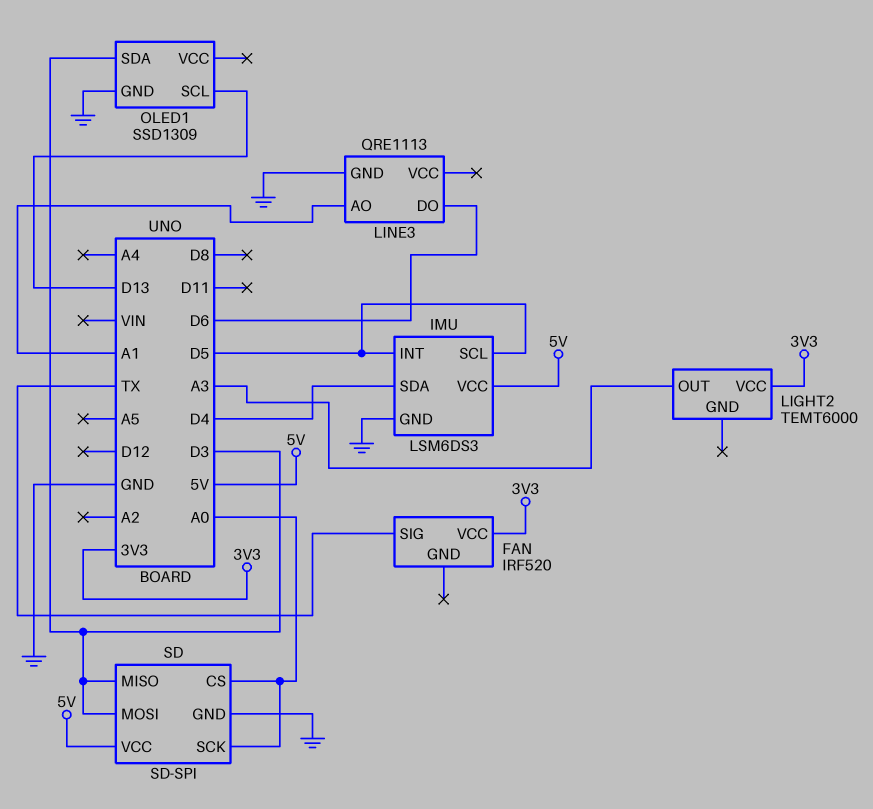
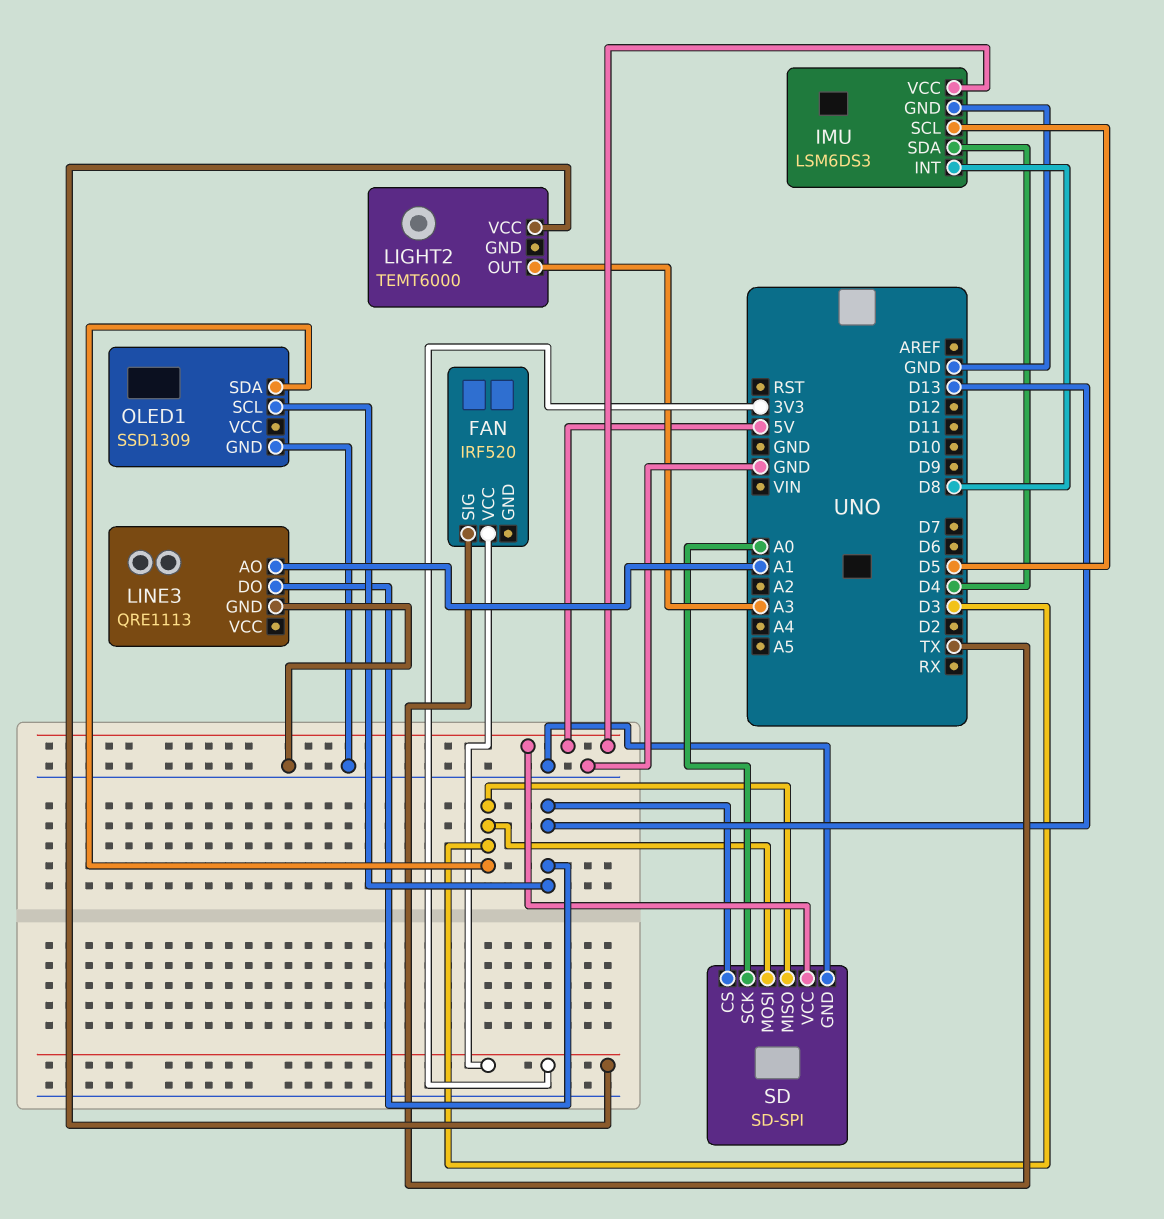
IMU pin INT: D5 -> D8
LINE3 pin DO: D6 -> D13
SD pin CS: A0 -> D13

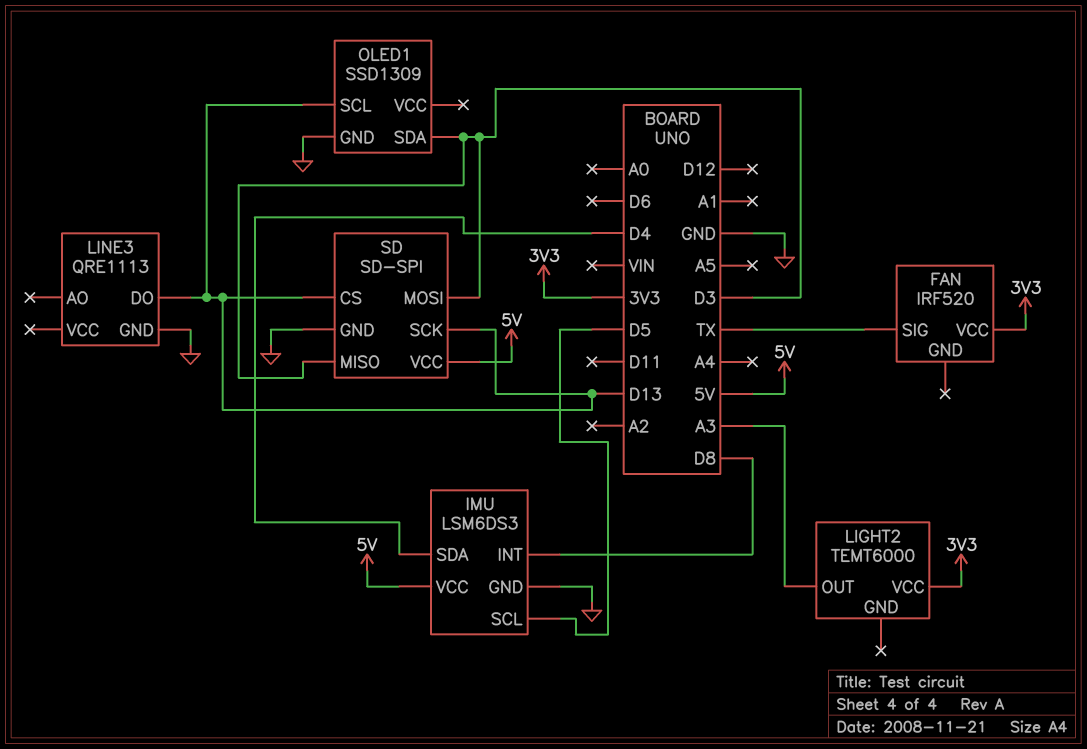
LINE3 pin AO: A1 -> none
SD pin SCK: A0 -> D13

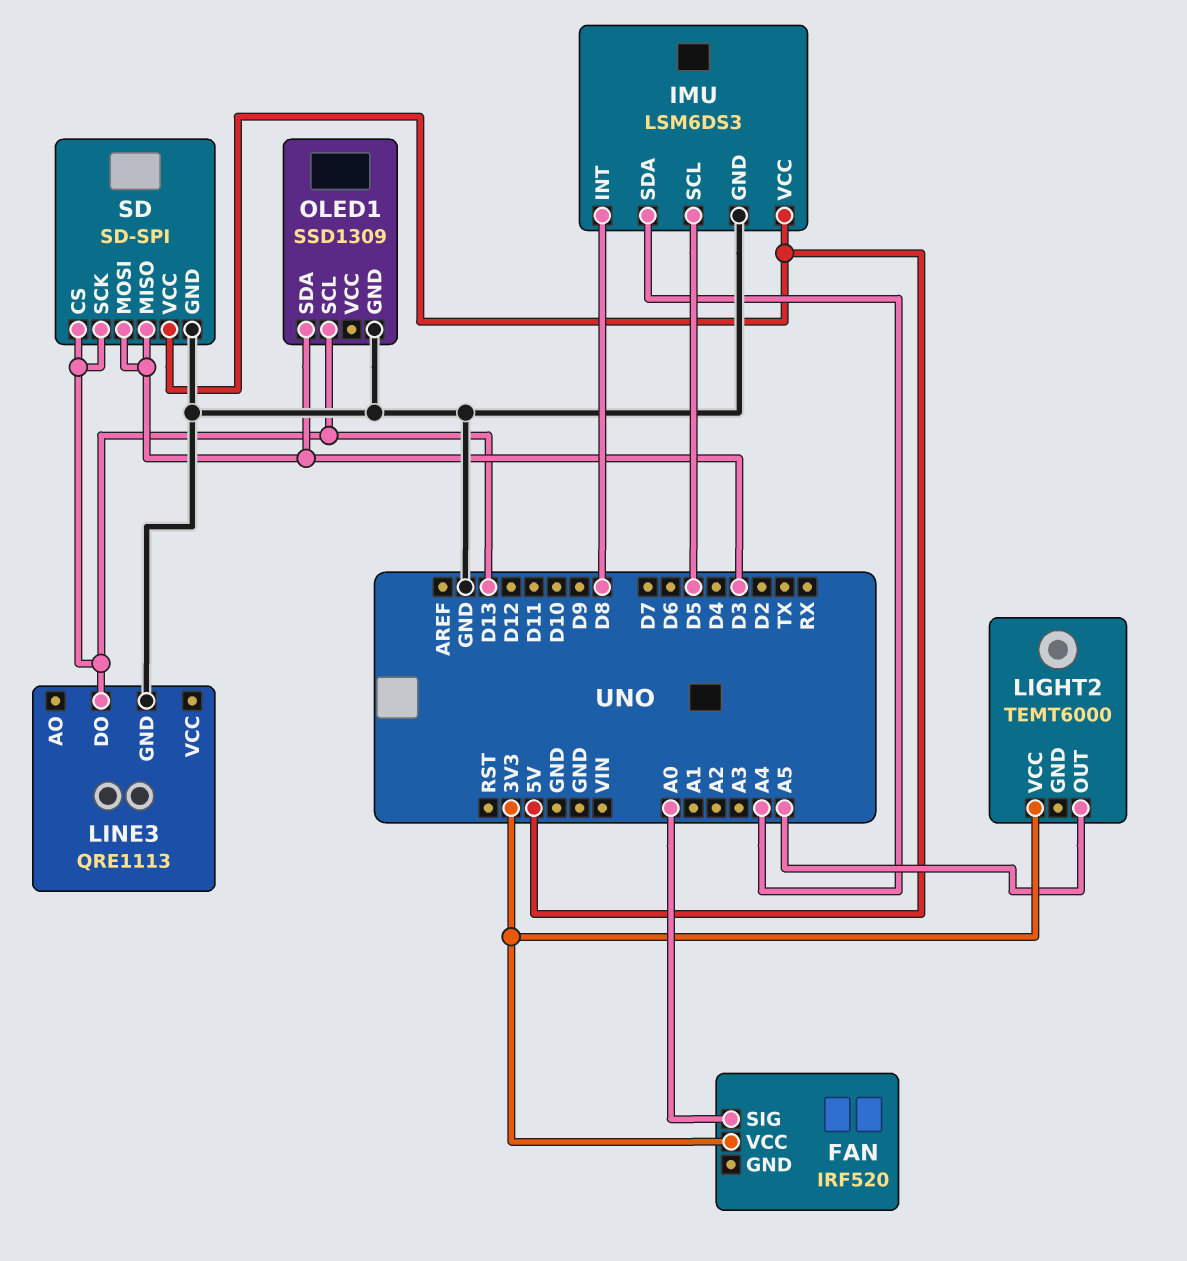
FAN pin SIG: TX -> A0
IMU pin SDA: D4 -> A4
LIGHT2 pin OUT: A3 -> A5

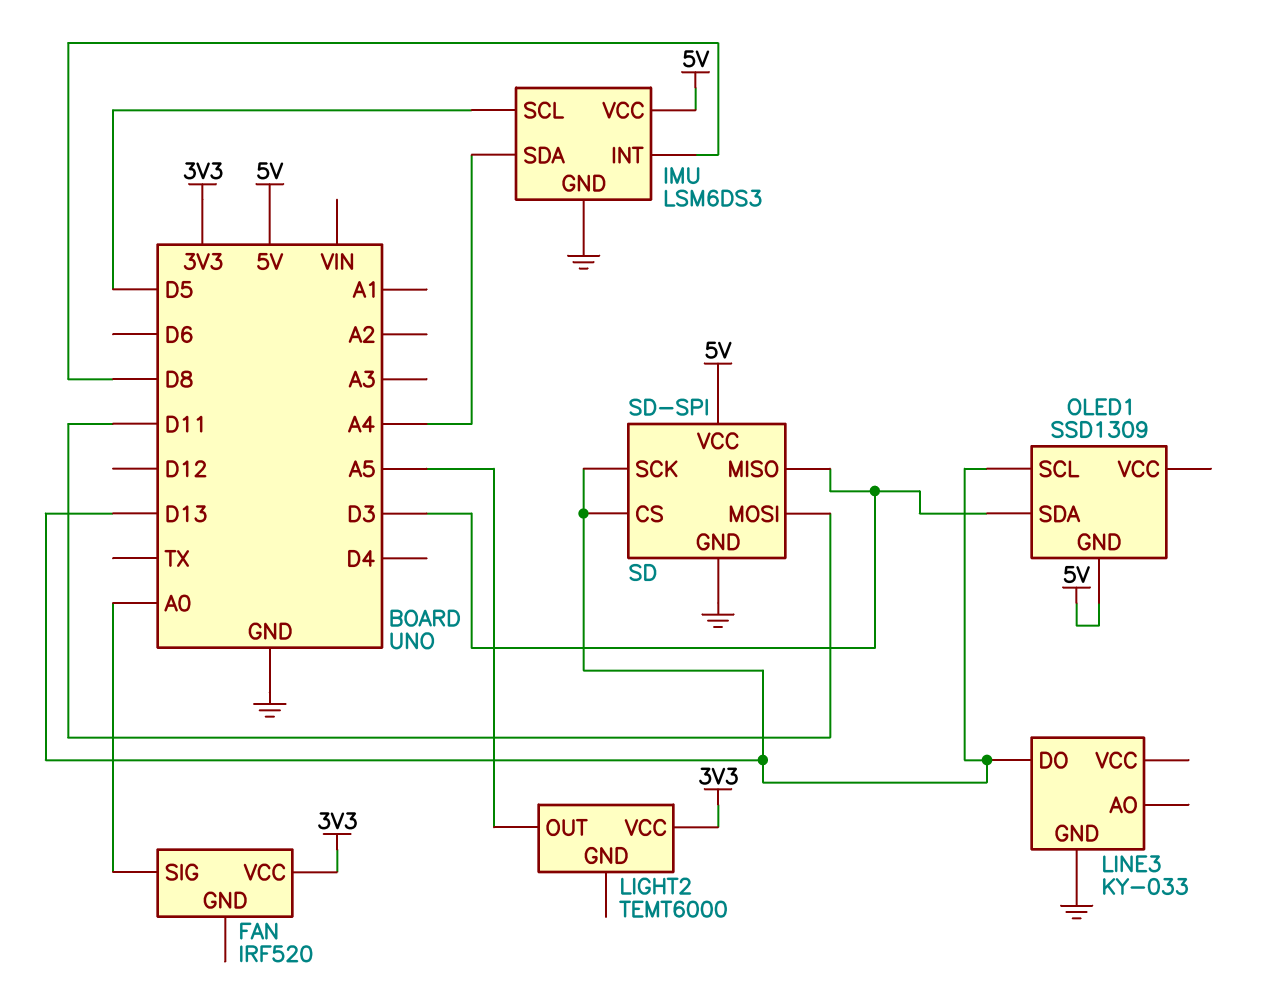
LINE3: QRE1113 -> KY-033
OLED1 pin GND: GND -> 5V
SD pin MOSI: D3 -> D11

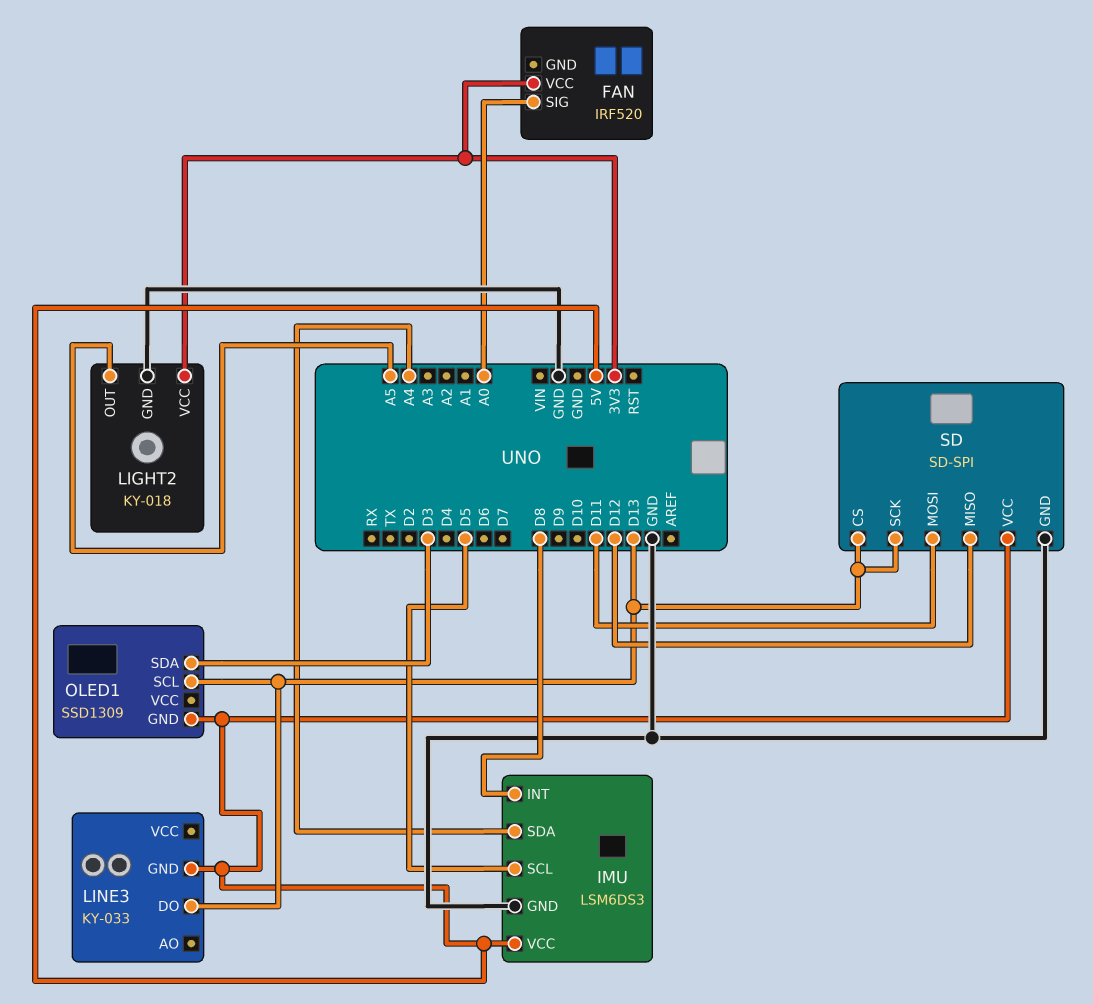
LIGHT2: TEMT6000 -> KY-018
LIGHT2 pin GND: none -> GND
LINE3 pin GND: GND -> 5V
SD pin MISO: D3 -> D12

